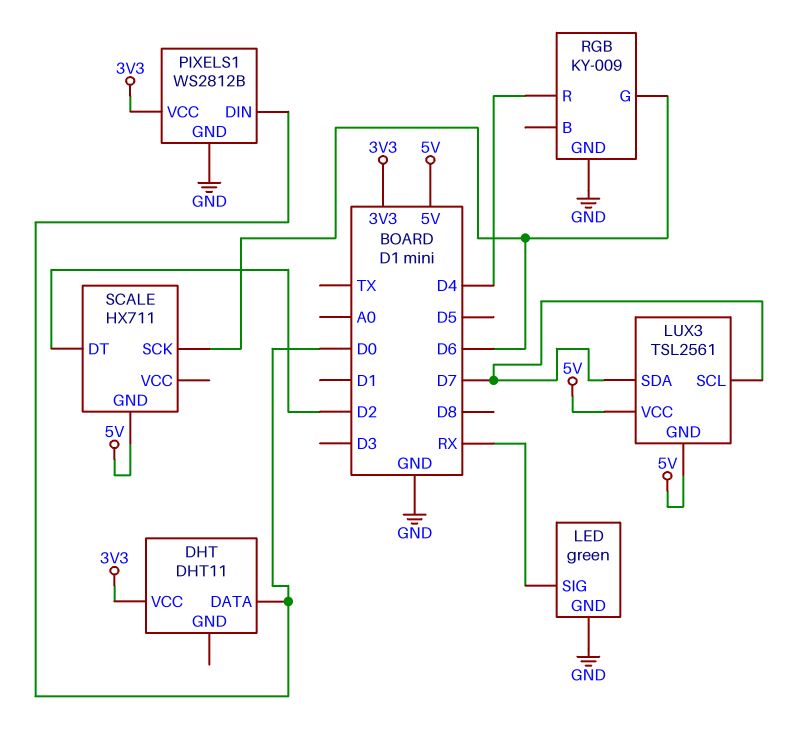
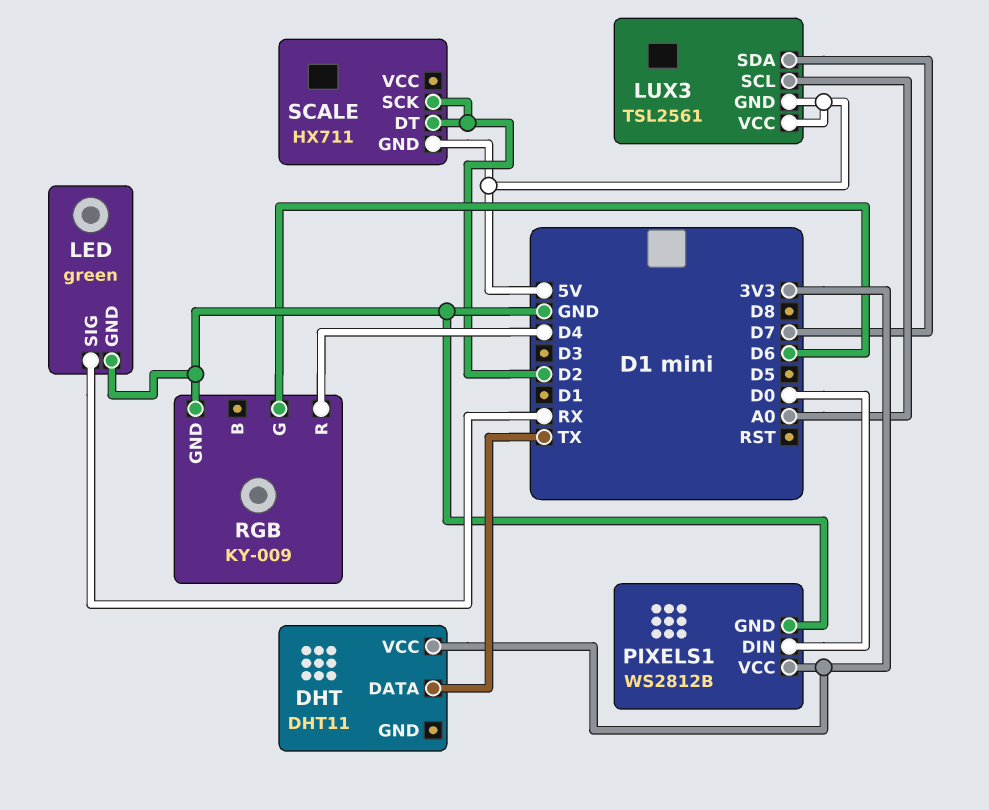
DHT pin DATA: D0 -> TX
LUX3 pin SCL: D7 -> A0
SCALE pin SCK: D6 -> D2

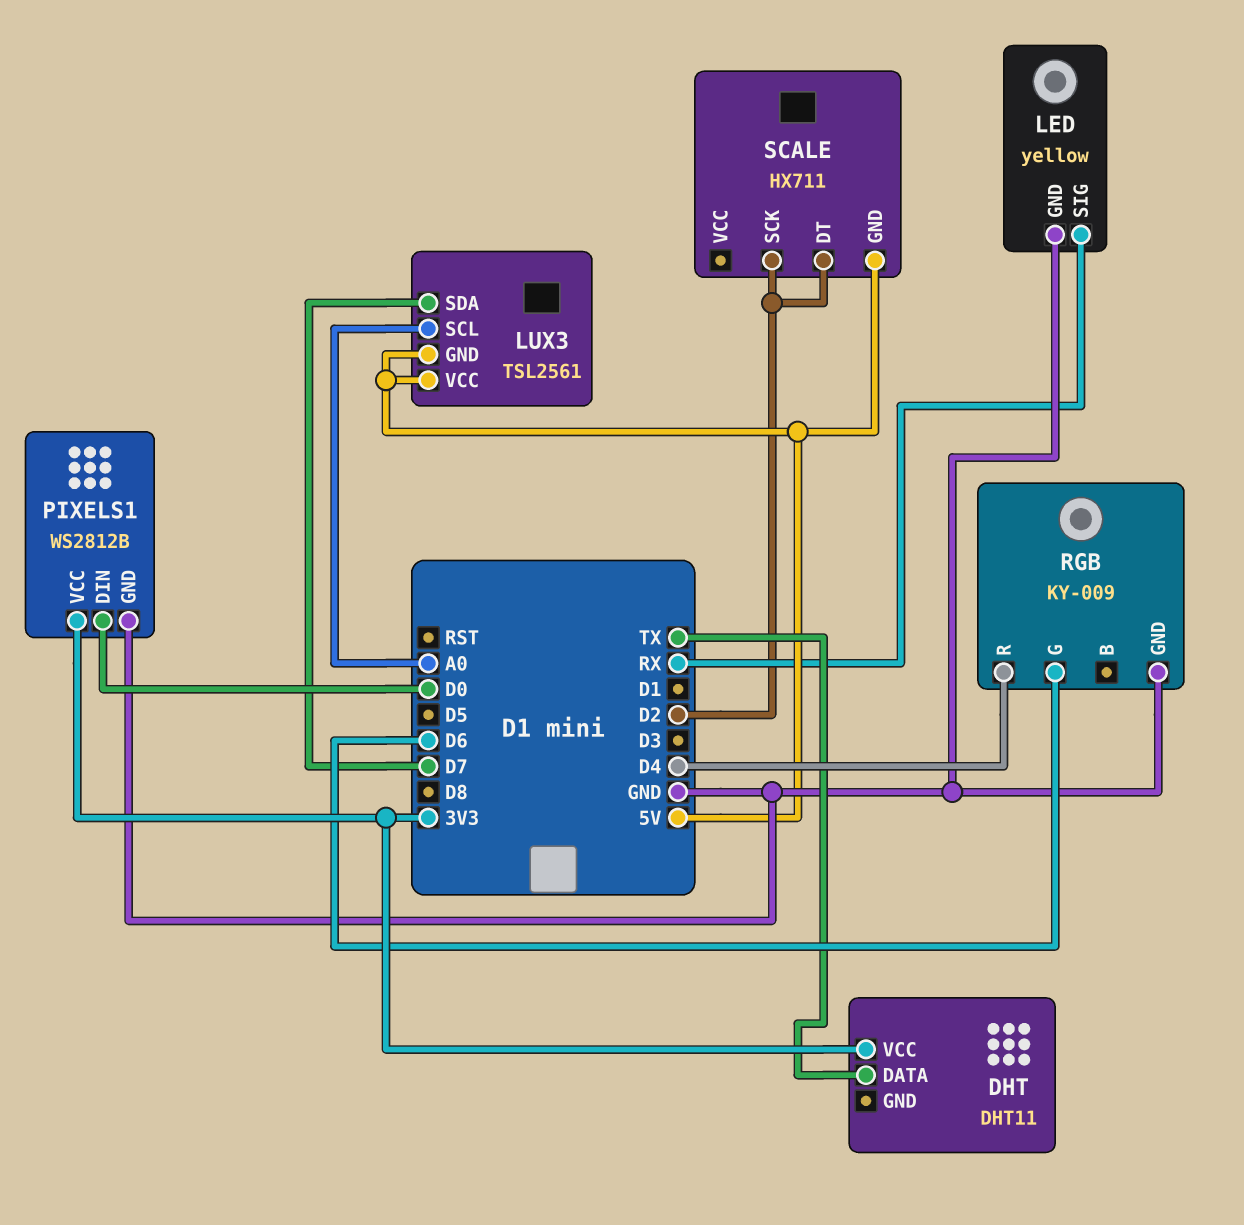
LED: green -> yellow

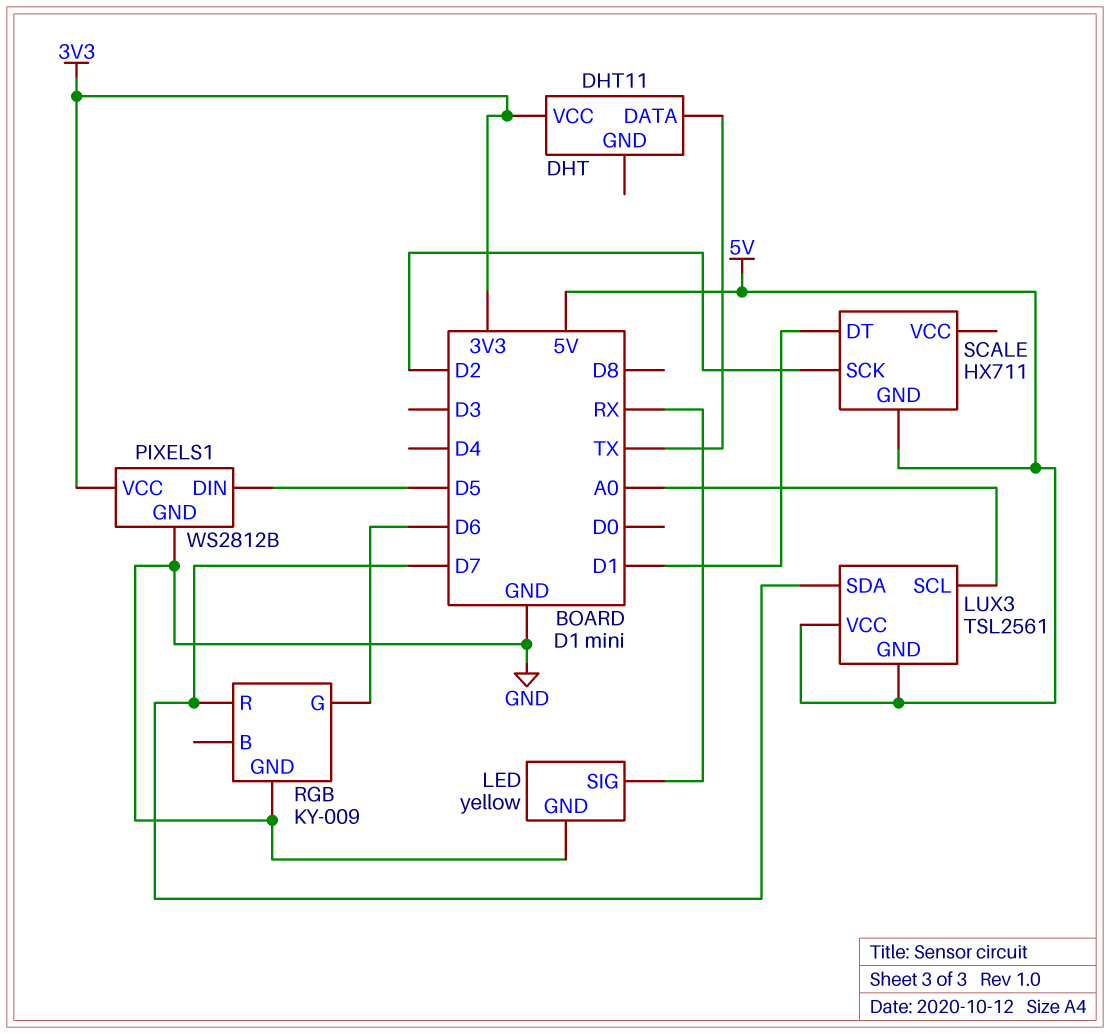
PIXELS1 pin DIN: D0 -> D5
RGB pin R: D4 -> D7
SCALE pin DT: D2 -> D1

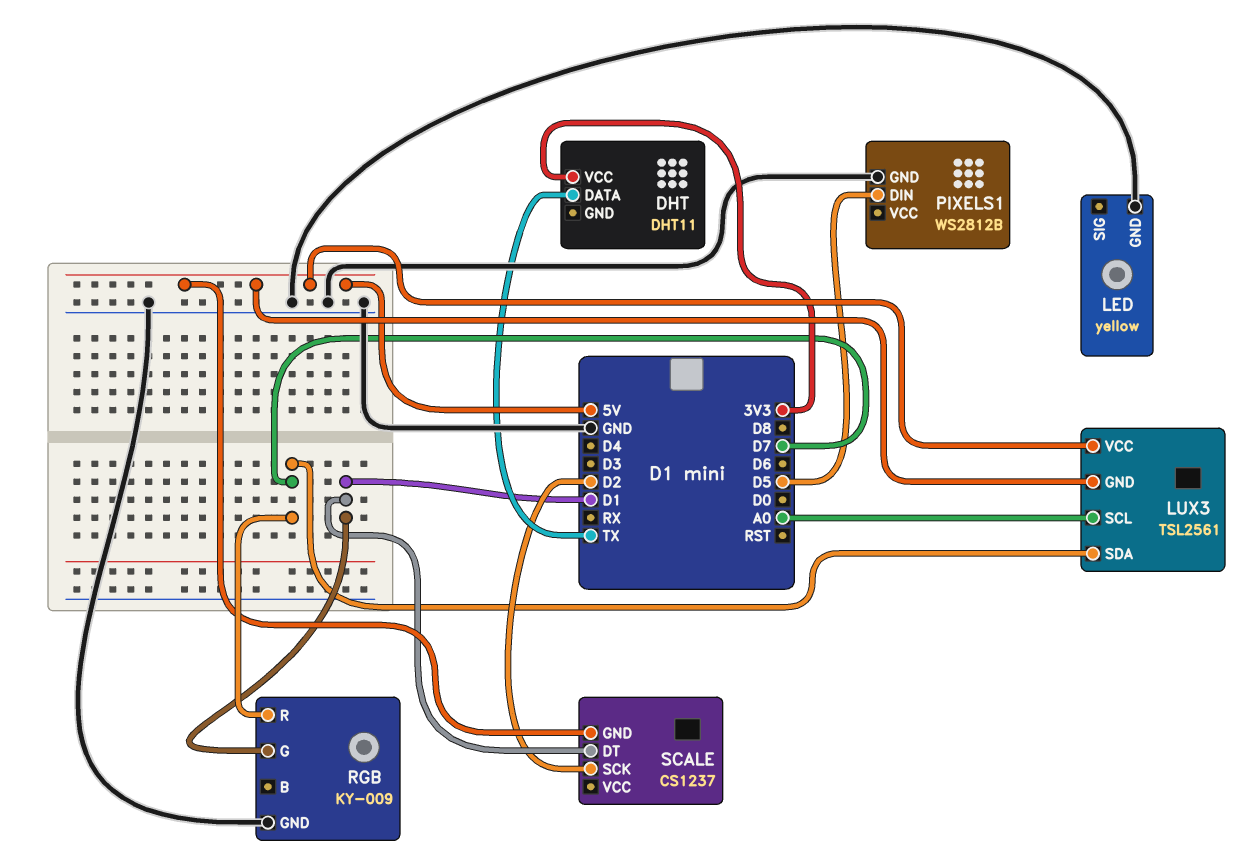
LED pin SIG: RX -> none
PIXELS1 pin VCC: 3V3 -> none
RGB pin G: D6 -> D1
SCALE: HX711 -> CS1237

